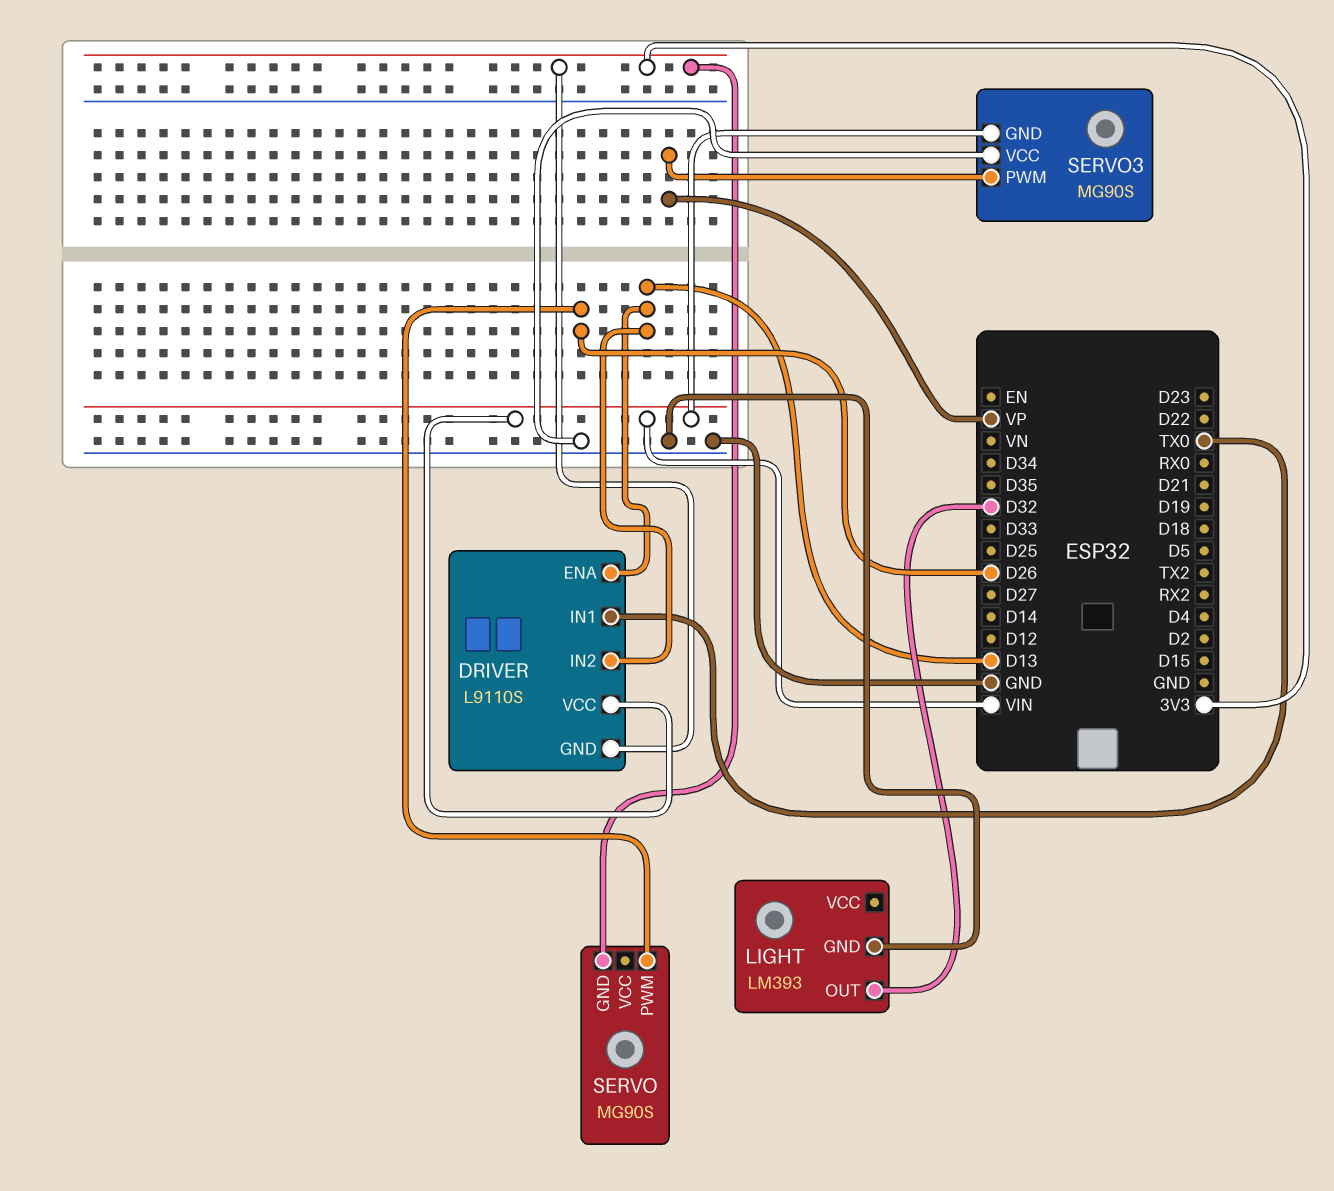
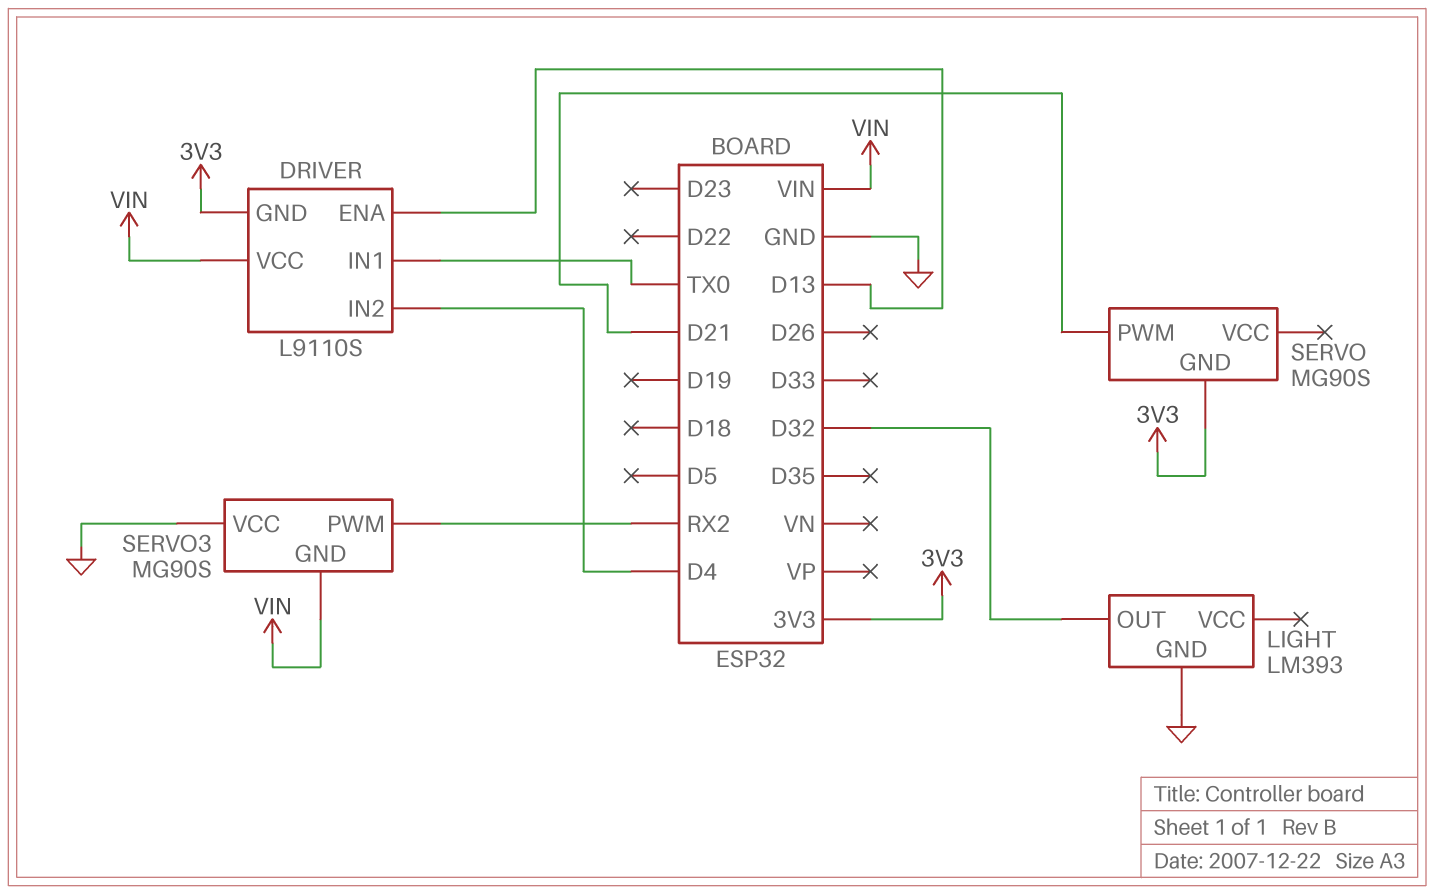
DRIVER pin IN2: D13 -> D4
SERVO pin PWM: D26 -> D21
SERVO3 pin PWM: VP -> RX2

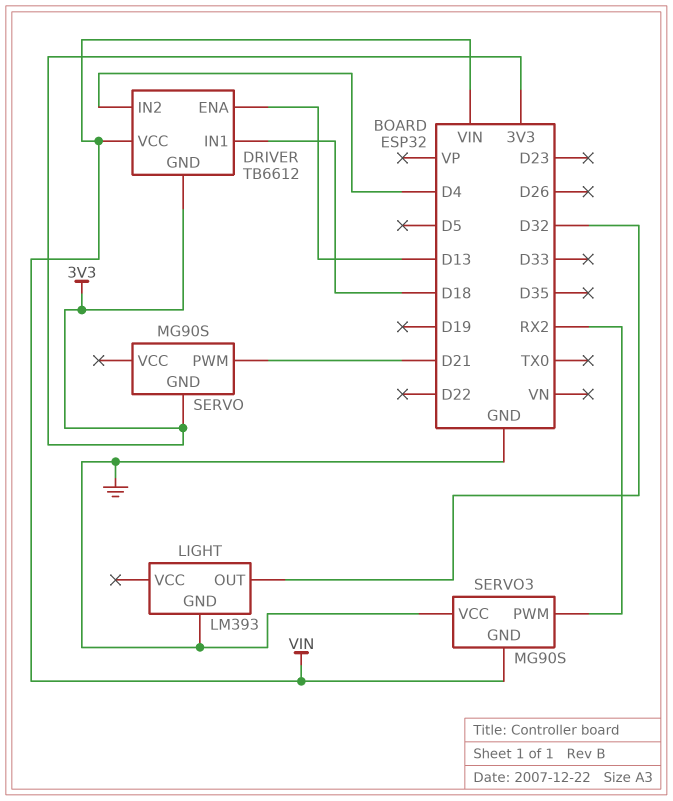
DRIVER: L9110S -> TB6612
DRIVER pin IN1: TX0 -> D18

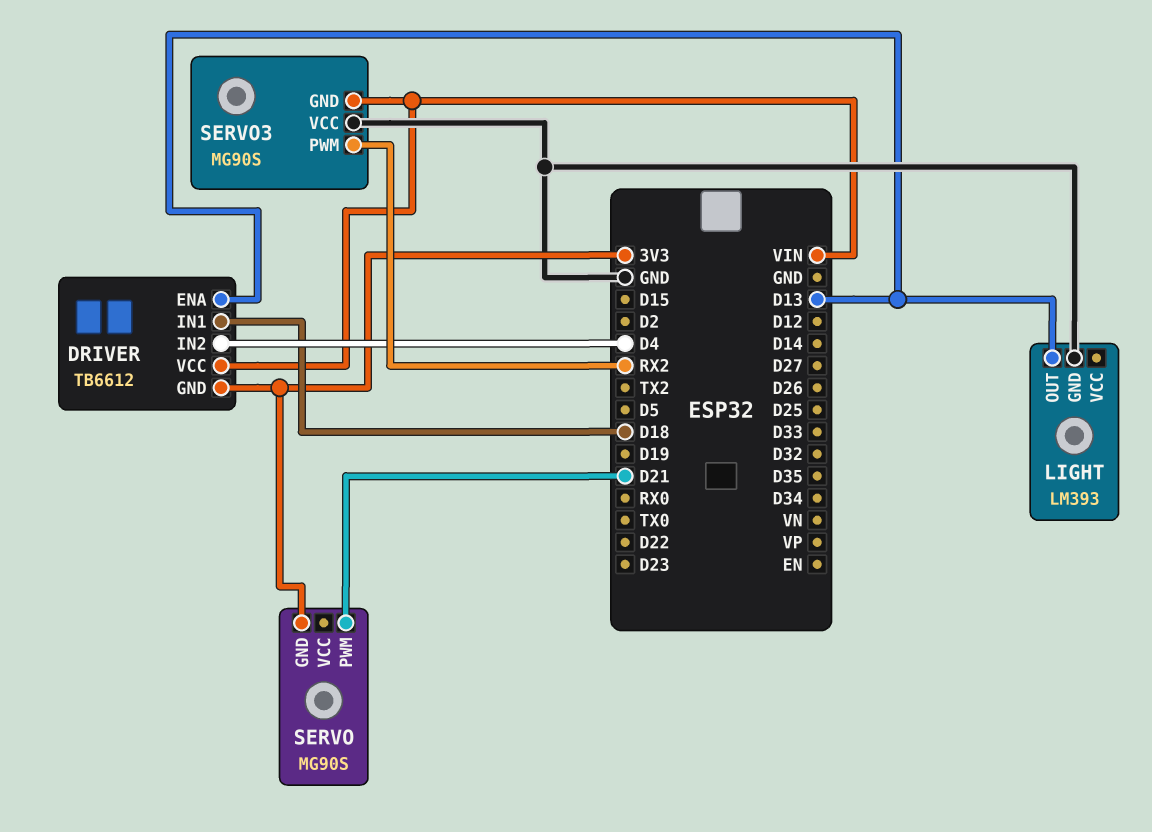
LIGHT pin OUT: D32 -> D13

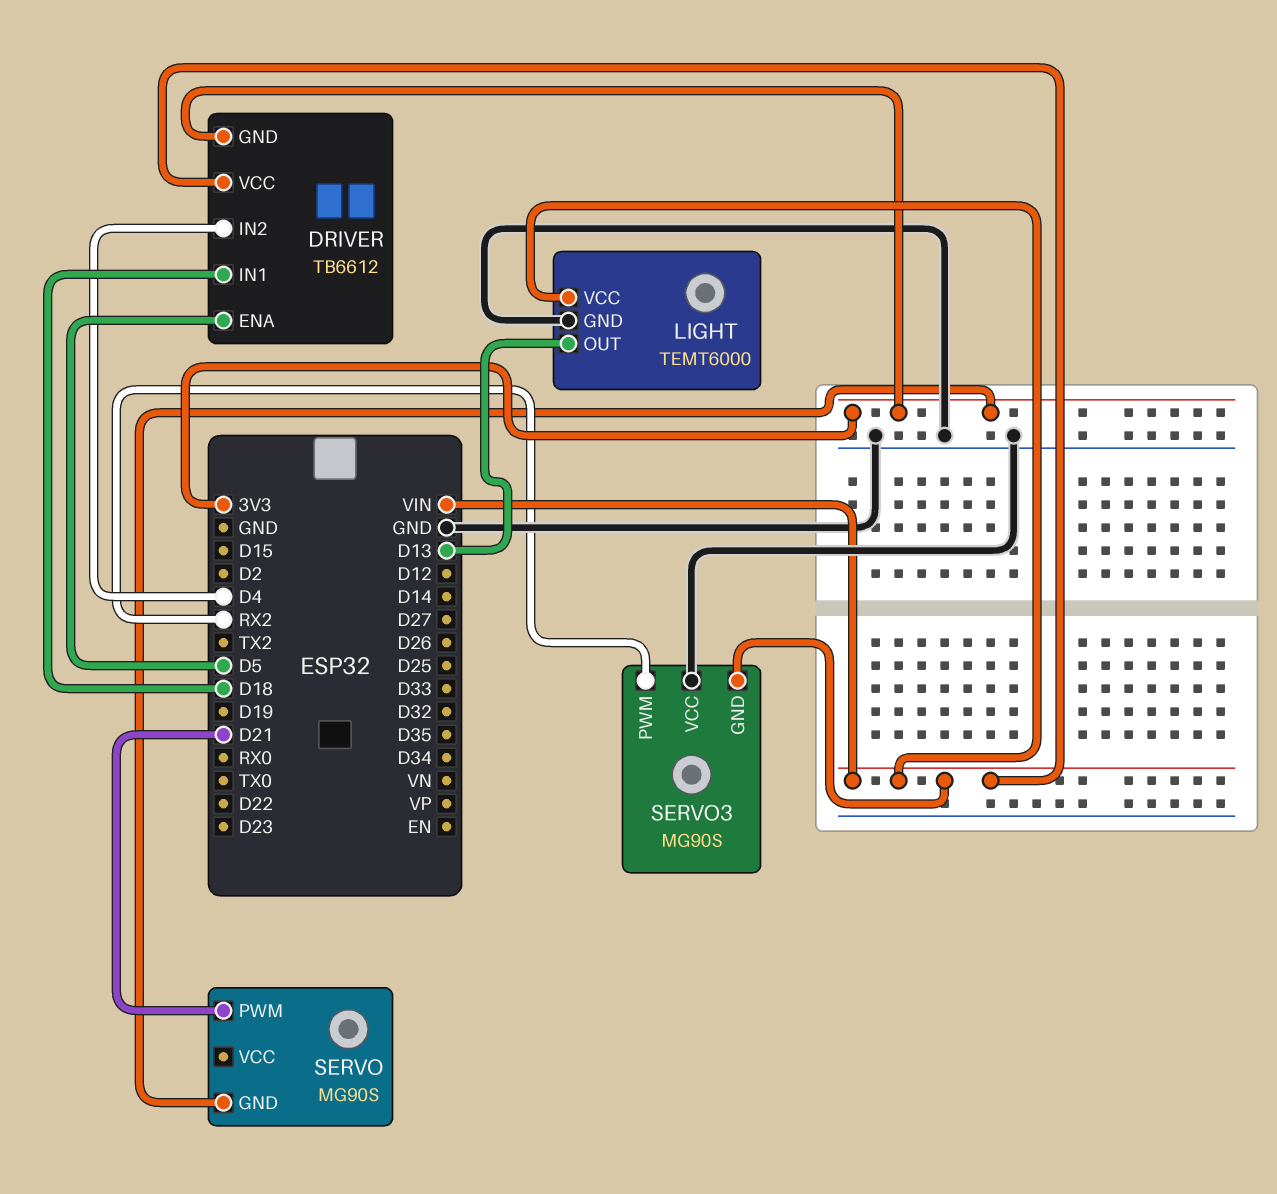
DRIVER pin ENA: D13 -> D5
LIGHT: LM393 -> TEMT6000
LIGHT pin VCC: none -> VIN

